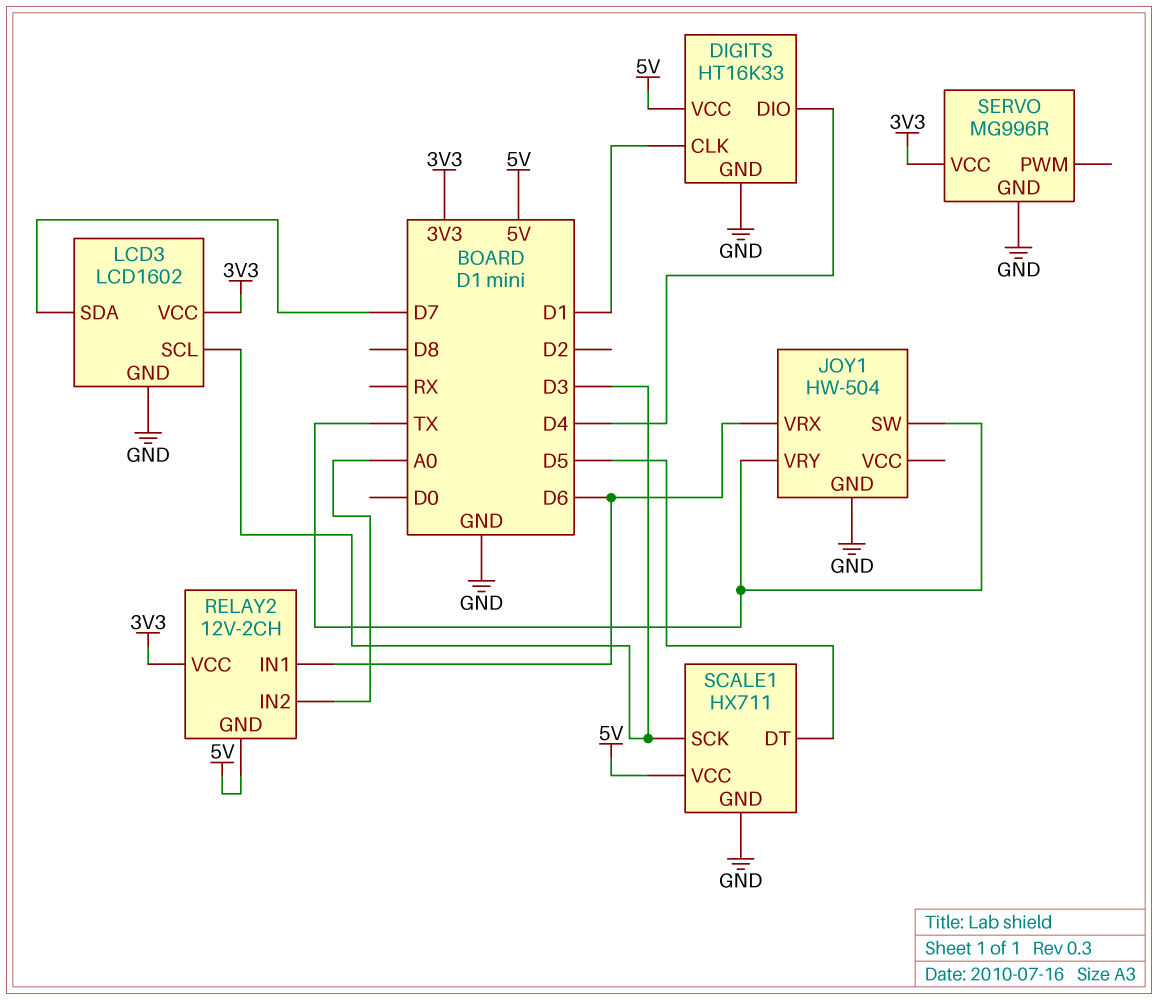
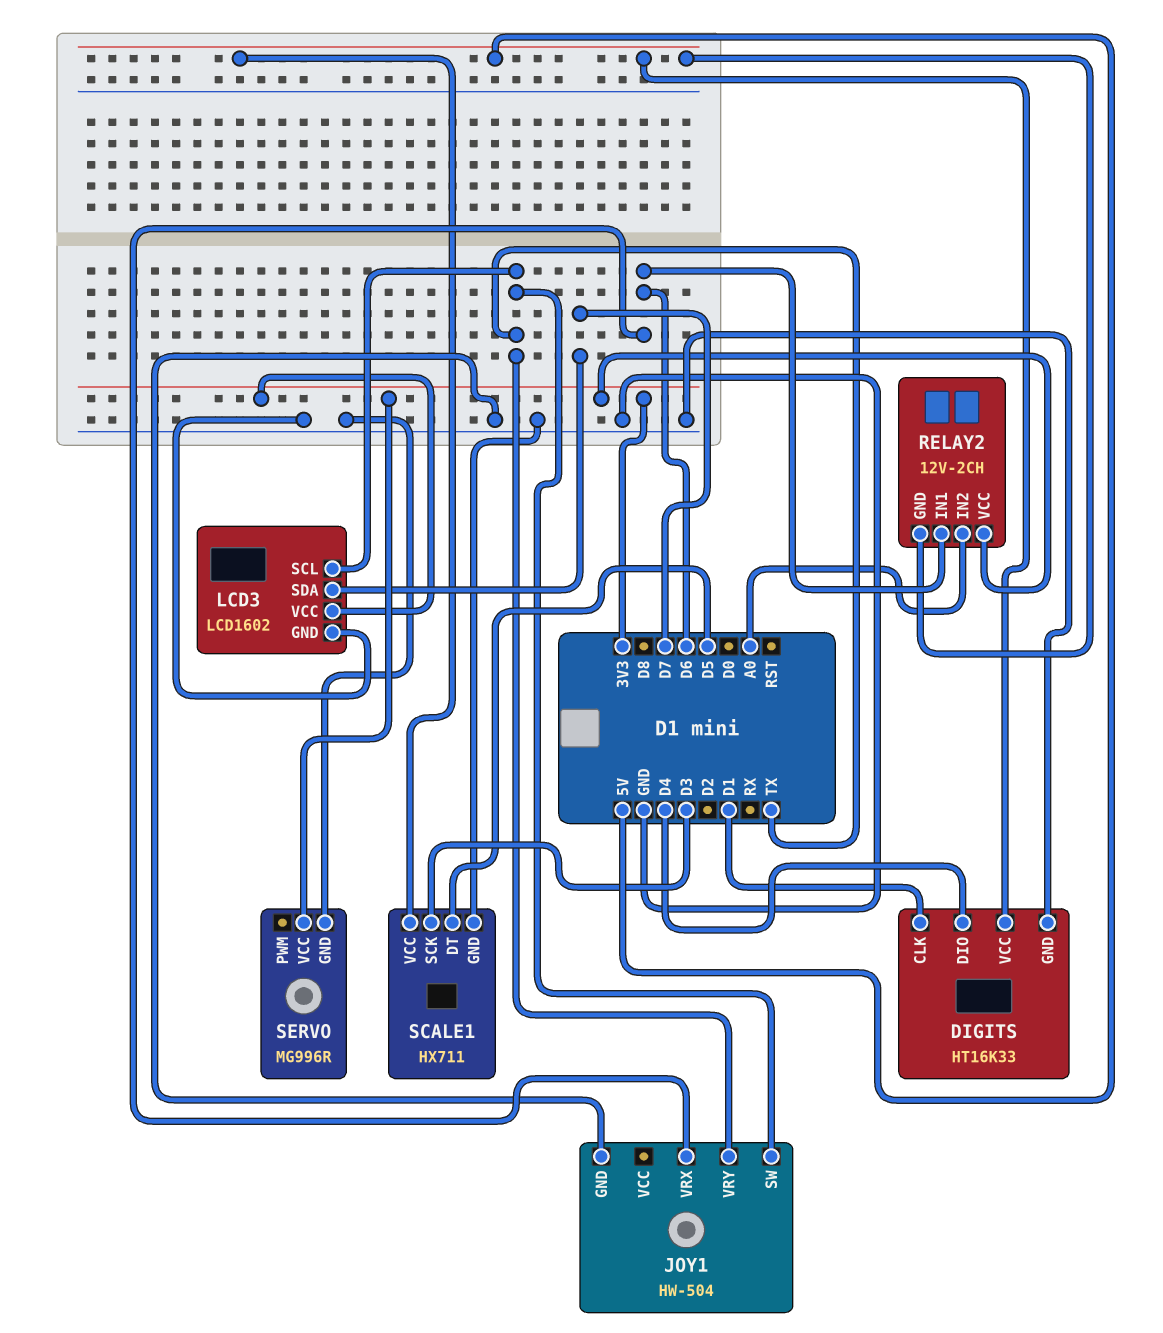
LCD3 pin SCL: D3 -> TX

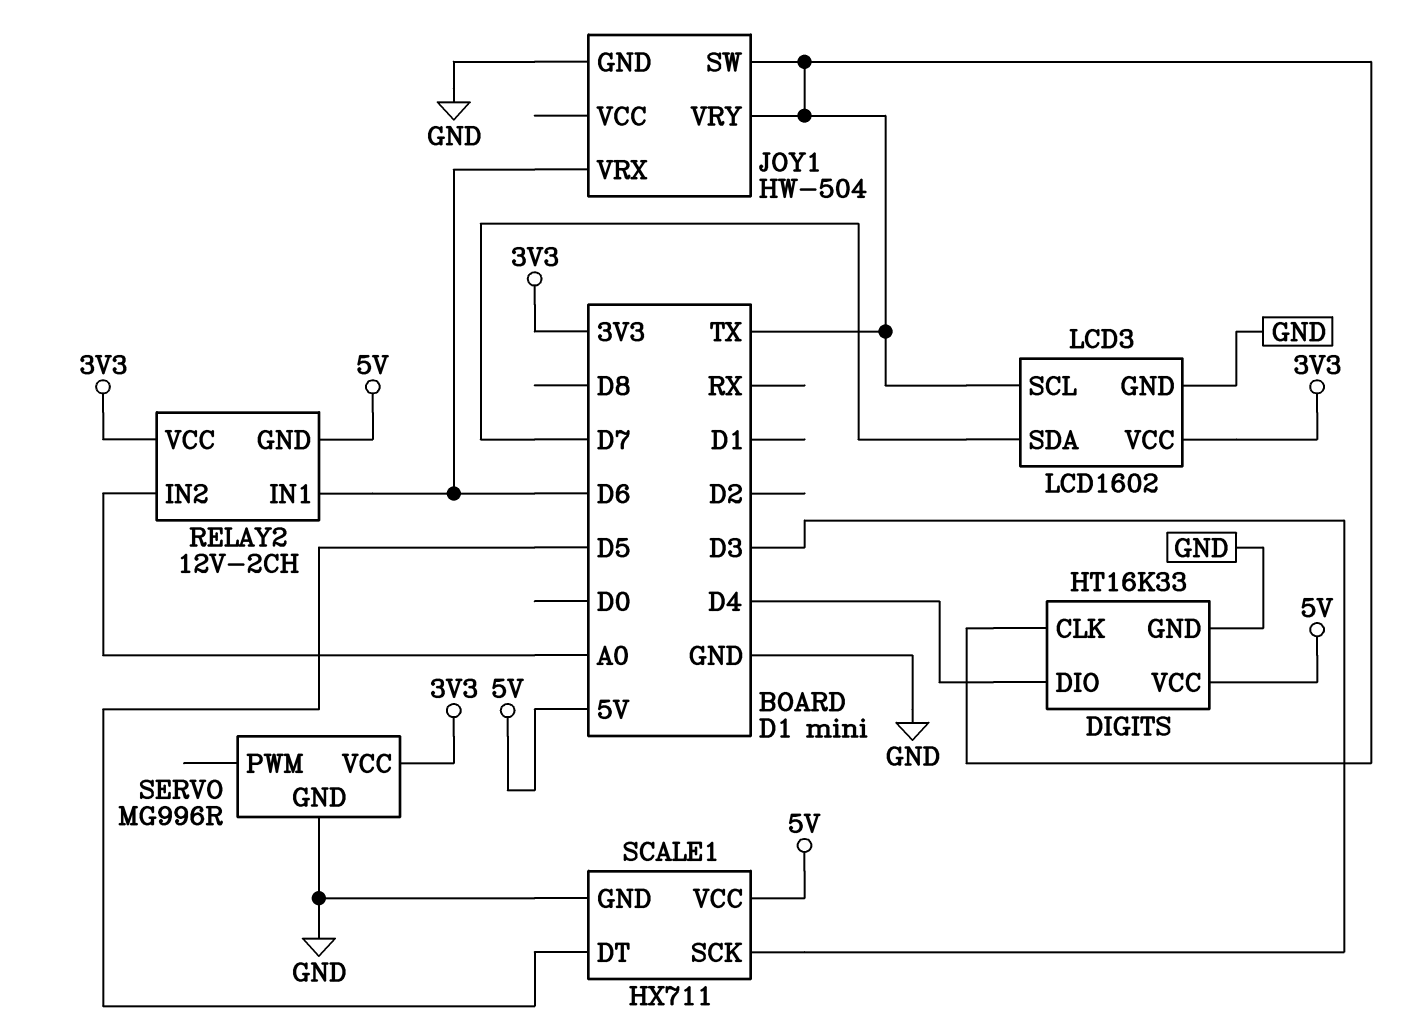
DIGITS pin CLK: D1 -> TX

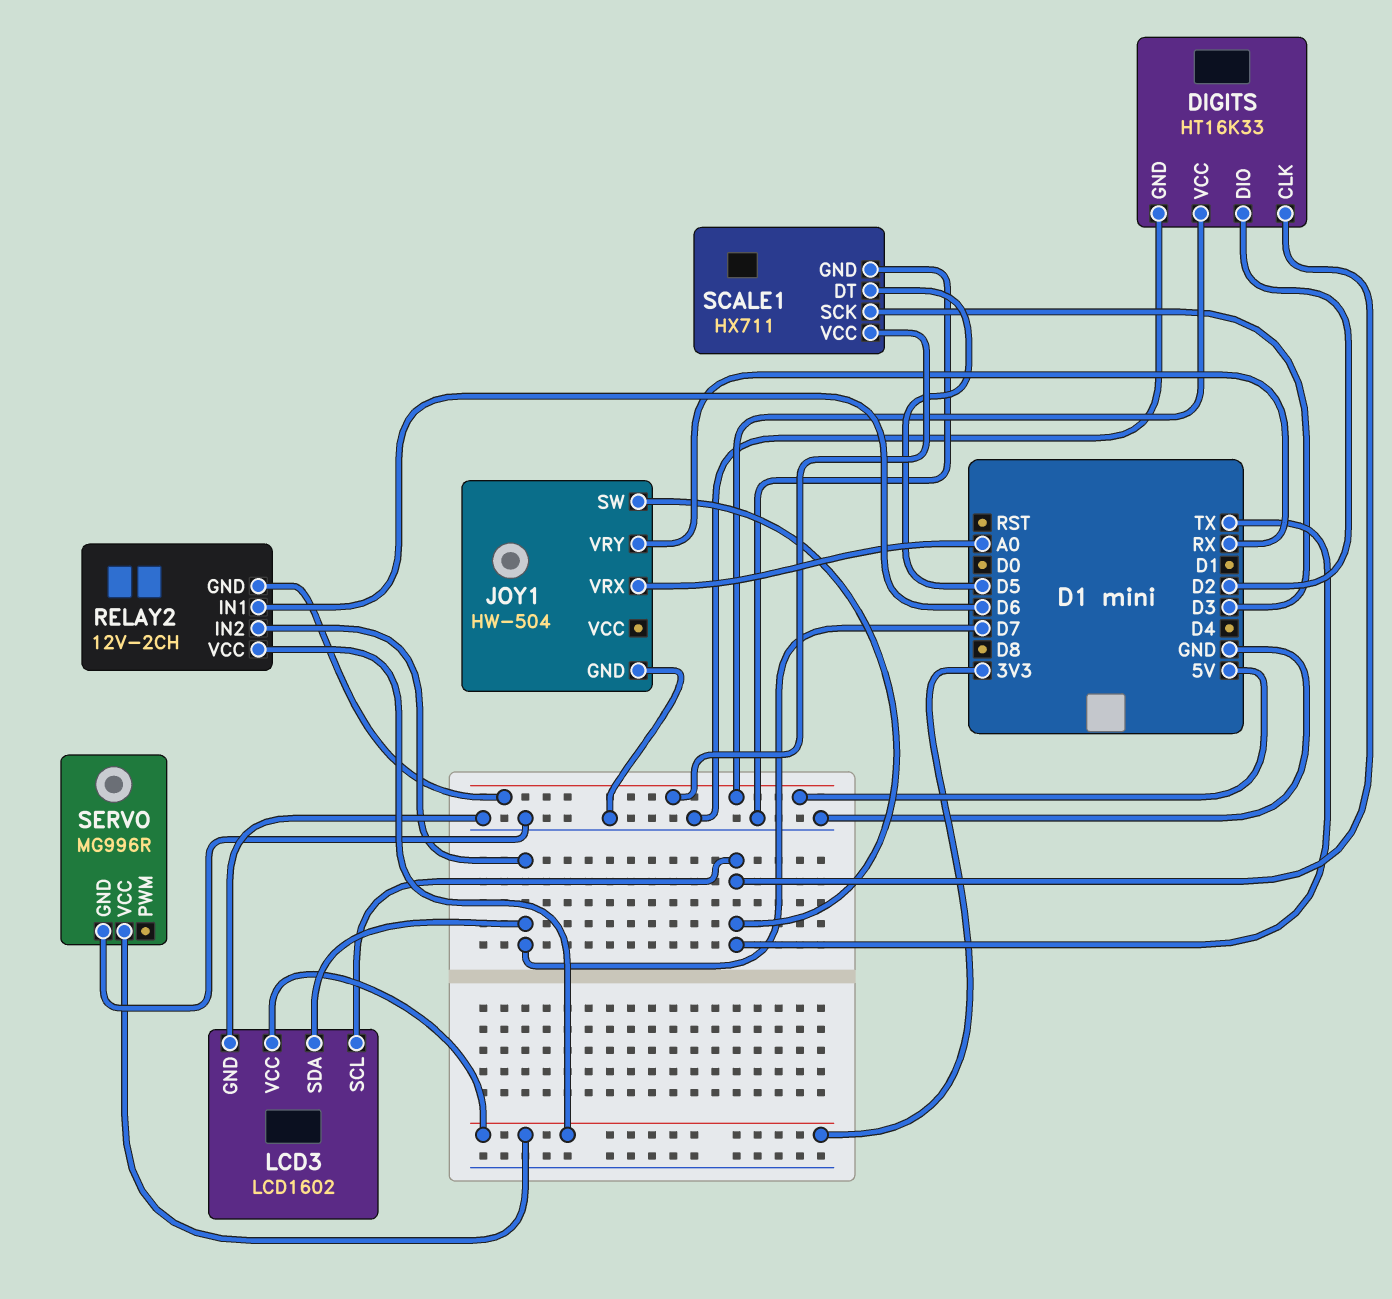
DIGITS pin DIO: D4 -> D2
JOY1 pin VRX: D6 -> A0
JOY1 pin VRY: TX -> RX
RELAY2 pin IN2: A0 -> D7

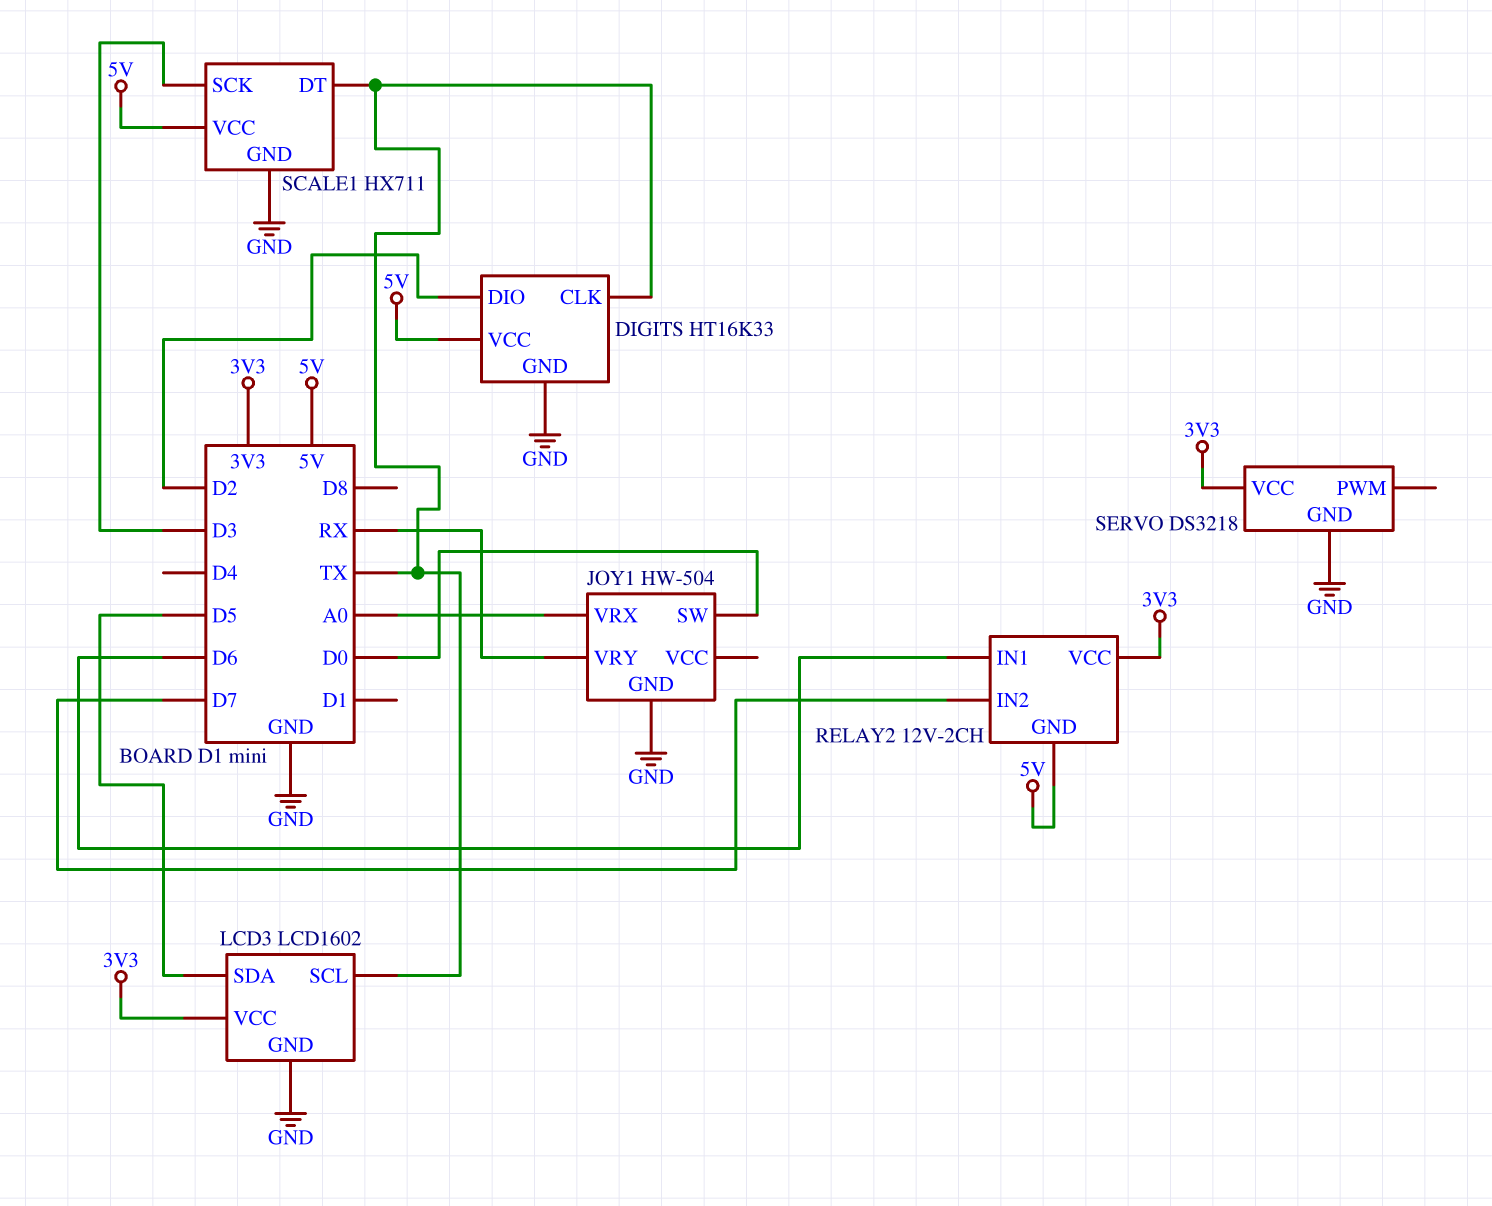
JOY1 pin SW: TX -> D0
LCD3 pin SDA: D7 -> D5
SCALE1 pin DT: D5 -> TX
SERVO: MG996R -> DS3218

